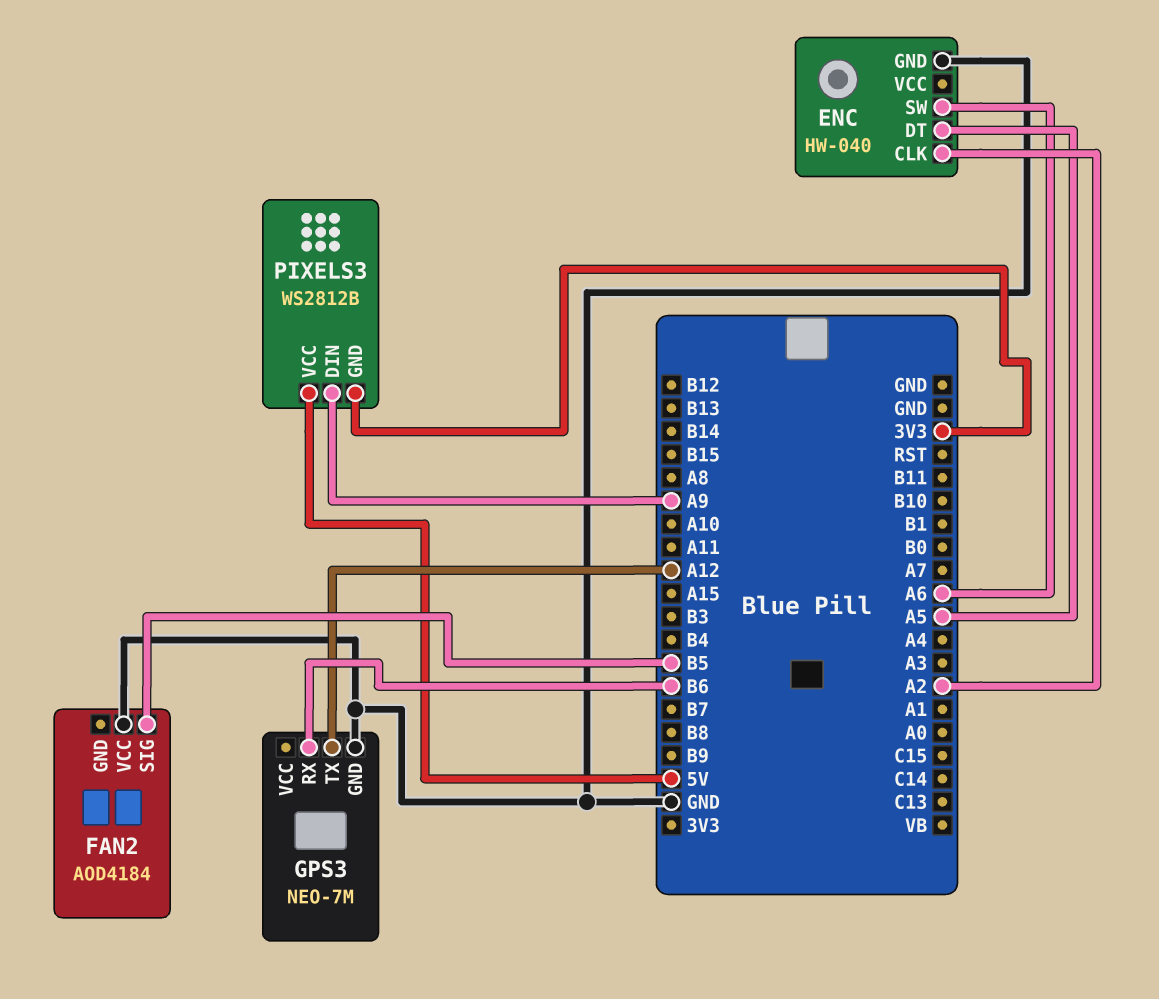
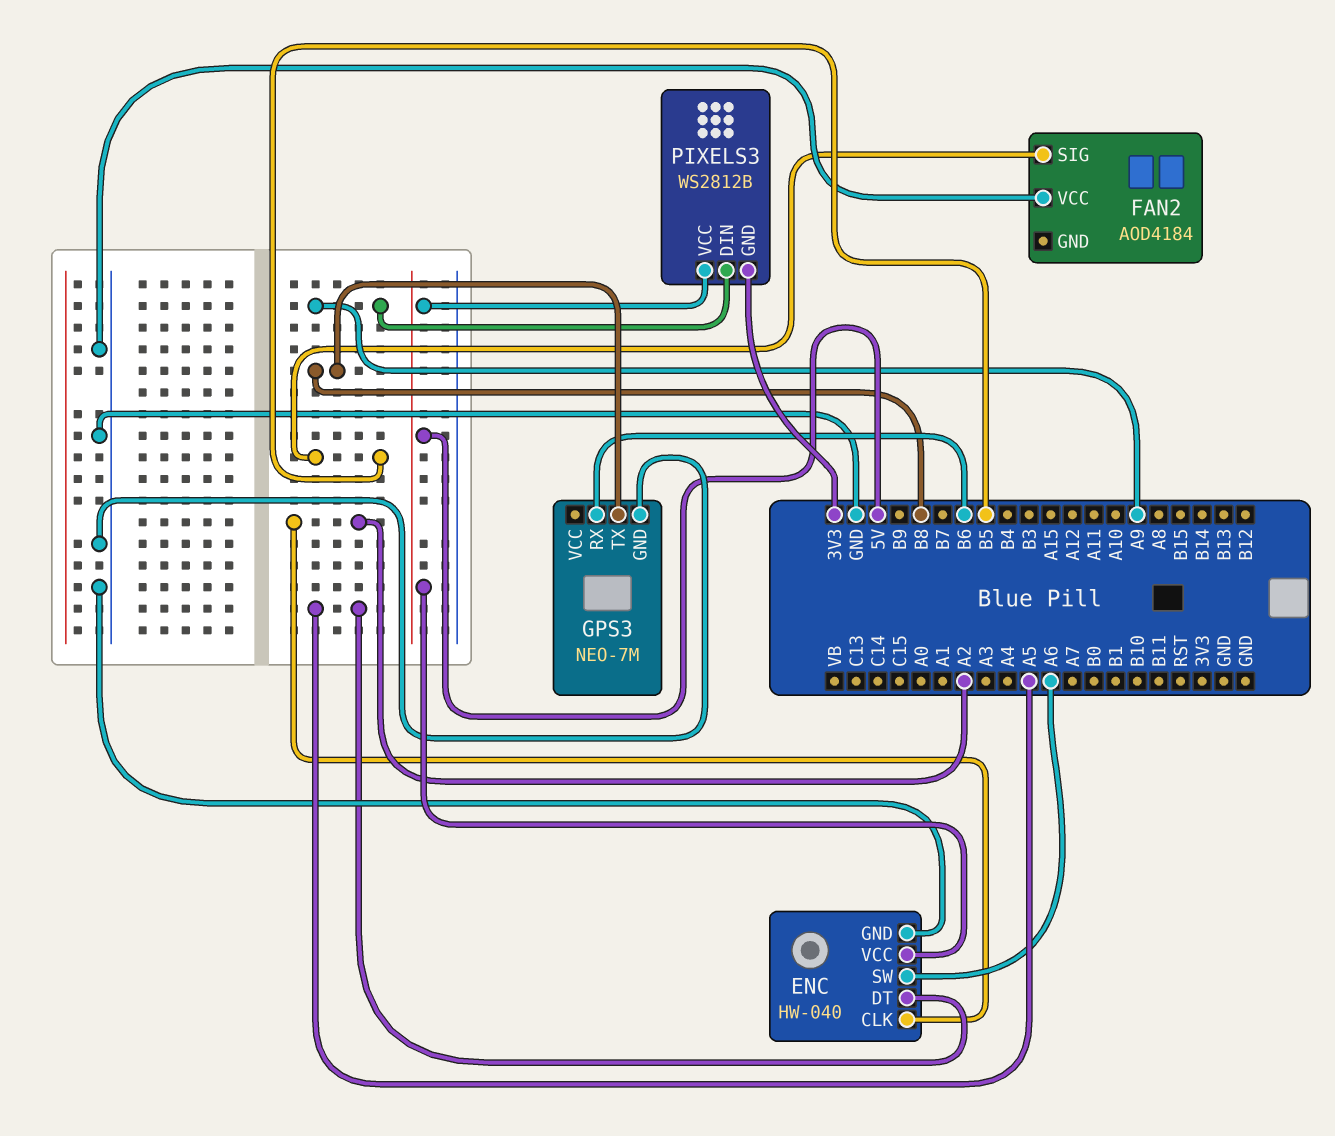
ENC pin VCC: none -> 5V
GPS3 pin TX: A12 -> B8

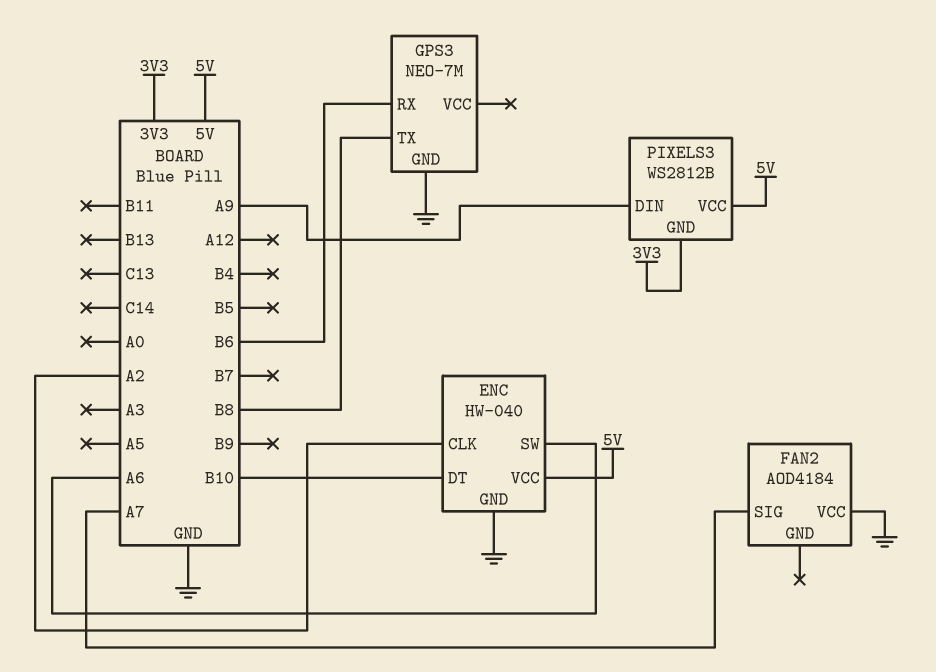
ENC pin DT: A5 -> B10
FAN2 pin SIG: B5 -> A7

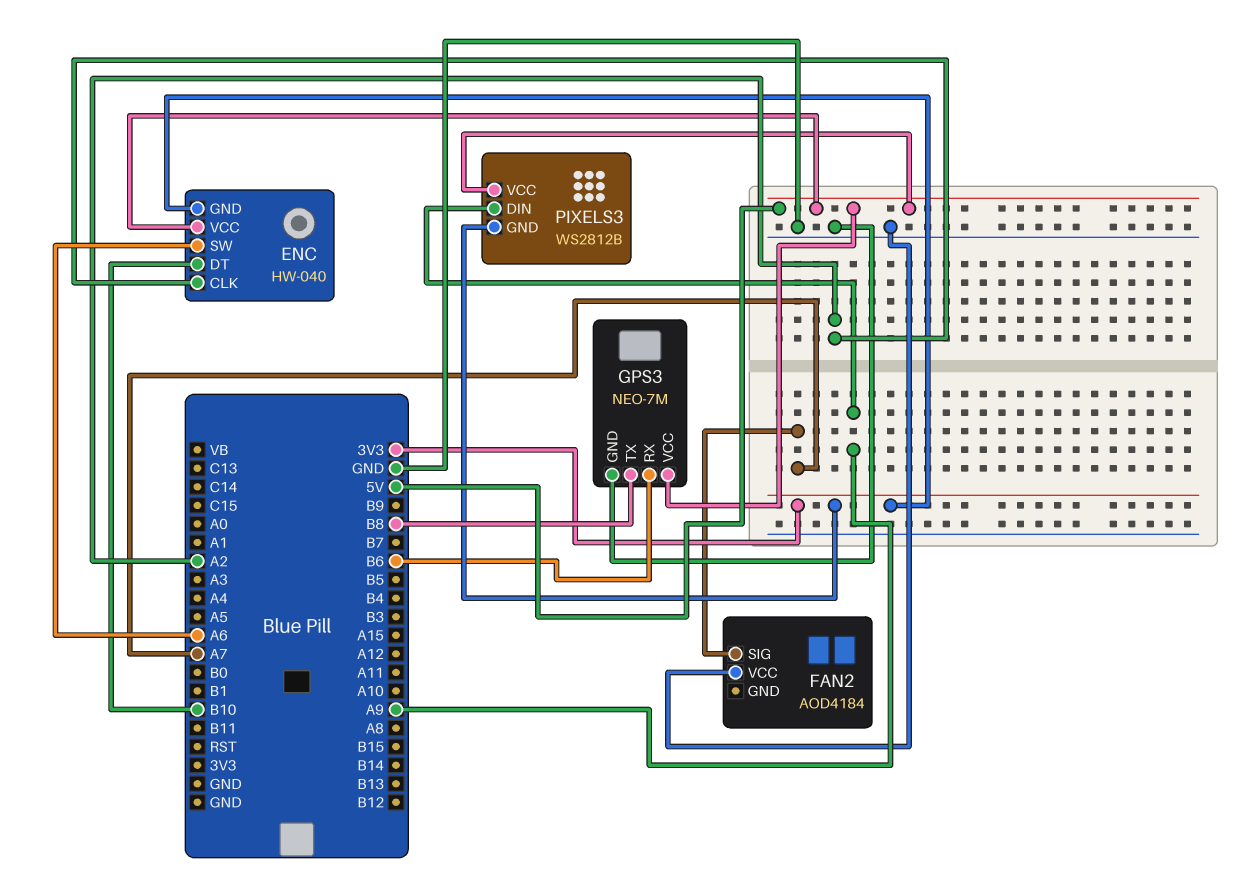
ENC pin GND: GND -> 3V3
GPS3 pin VCC: none -> 5V

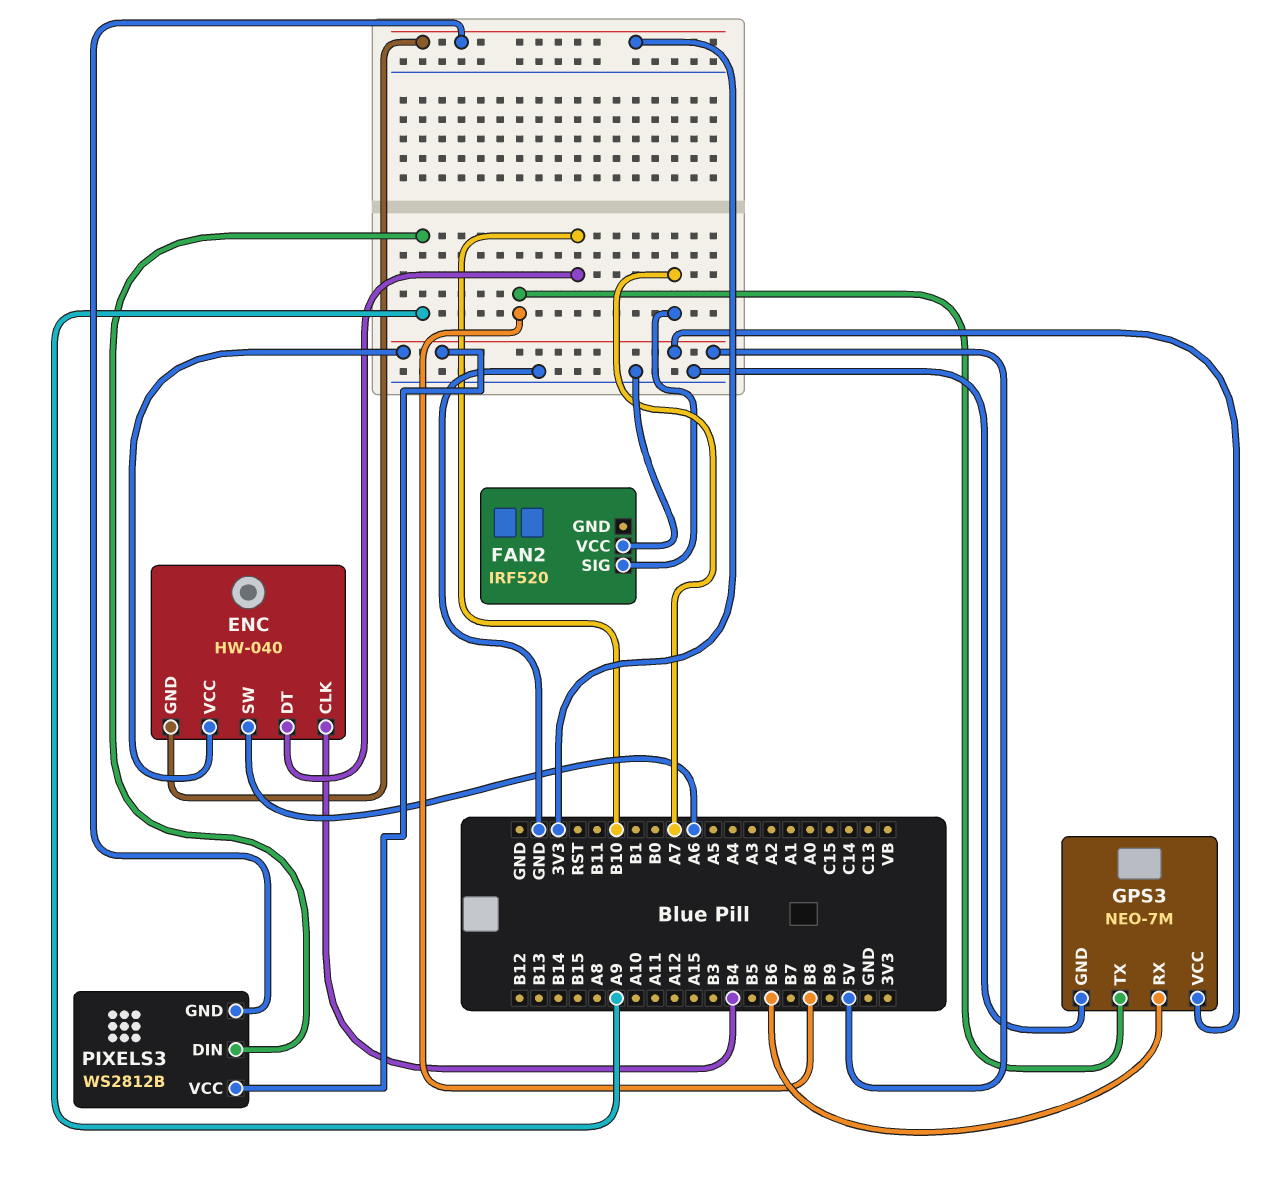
ENC pin CLK: A2 -> B4
FAN2: AOD4184 -> IRF520

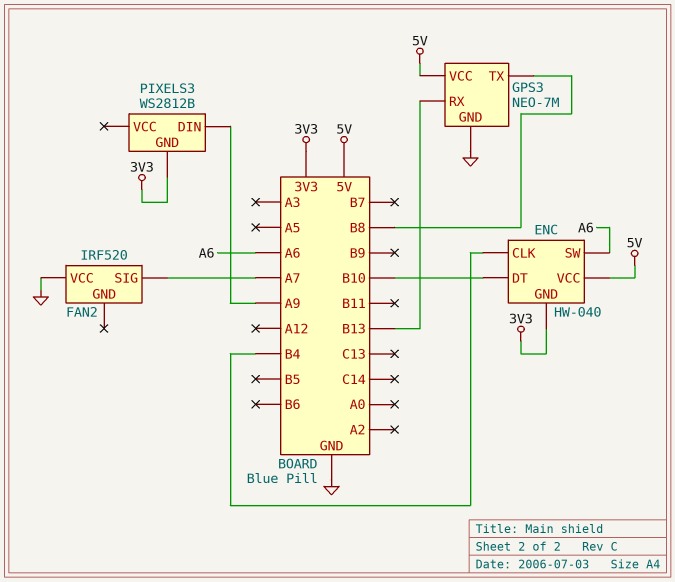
GPS3 pin RX: B6 -> B13
PIXELS3 pin VCC: 5V -> none

